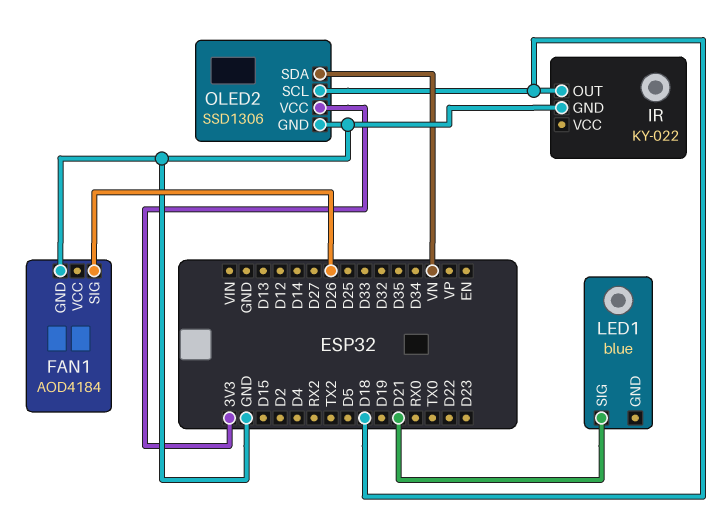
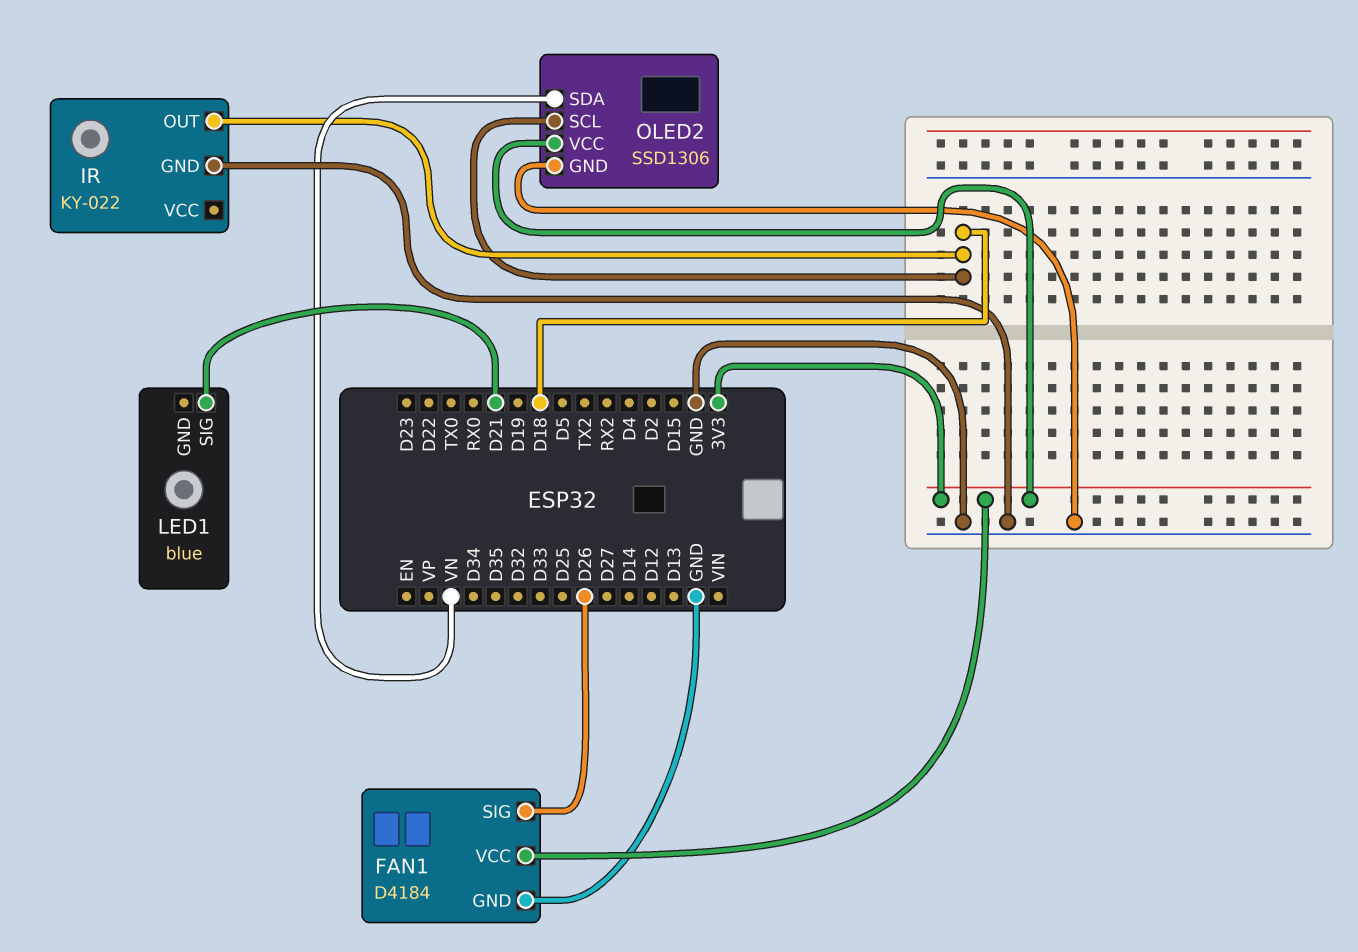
FAN1: AOD4184 -> D4184
FAN1 pin VCC: none -> 3V3

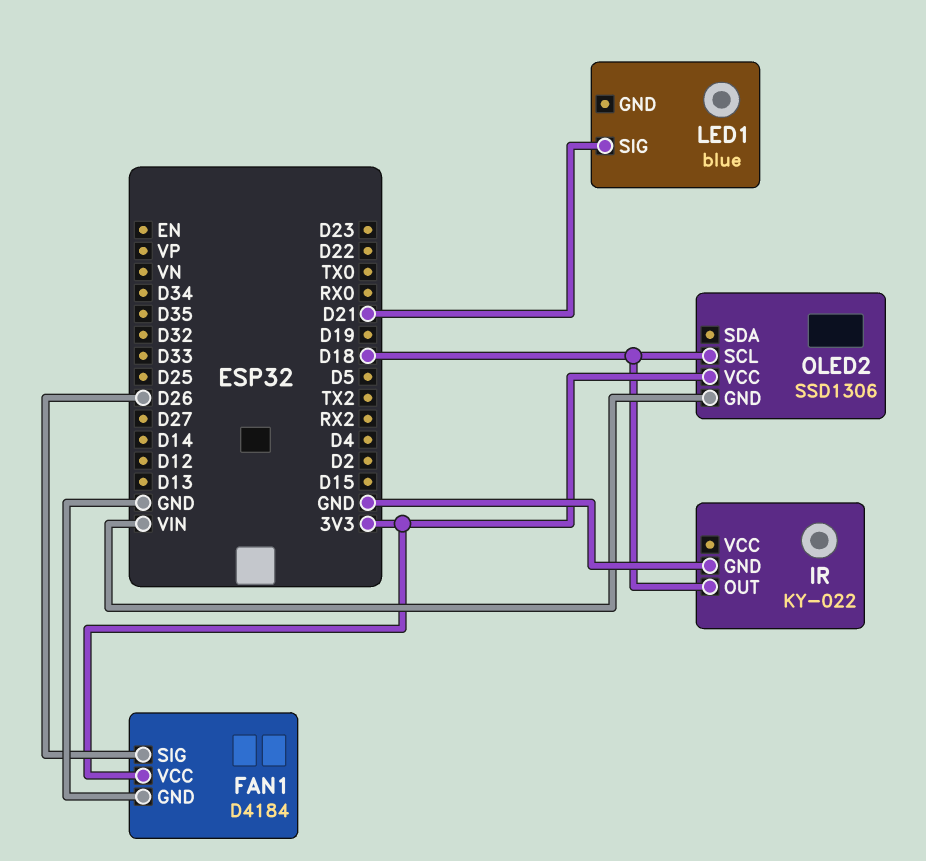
OLED2 pin GND: GND -> VIN
OLED2 pin SDA: VN -> none

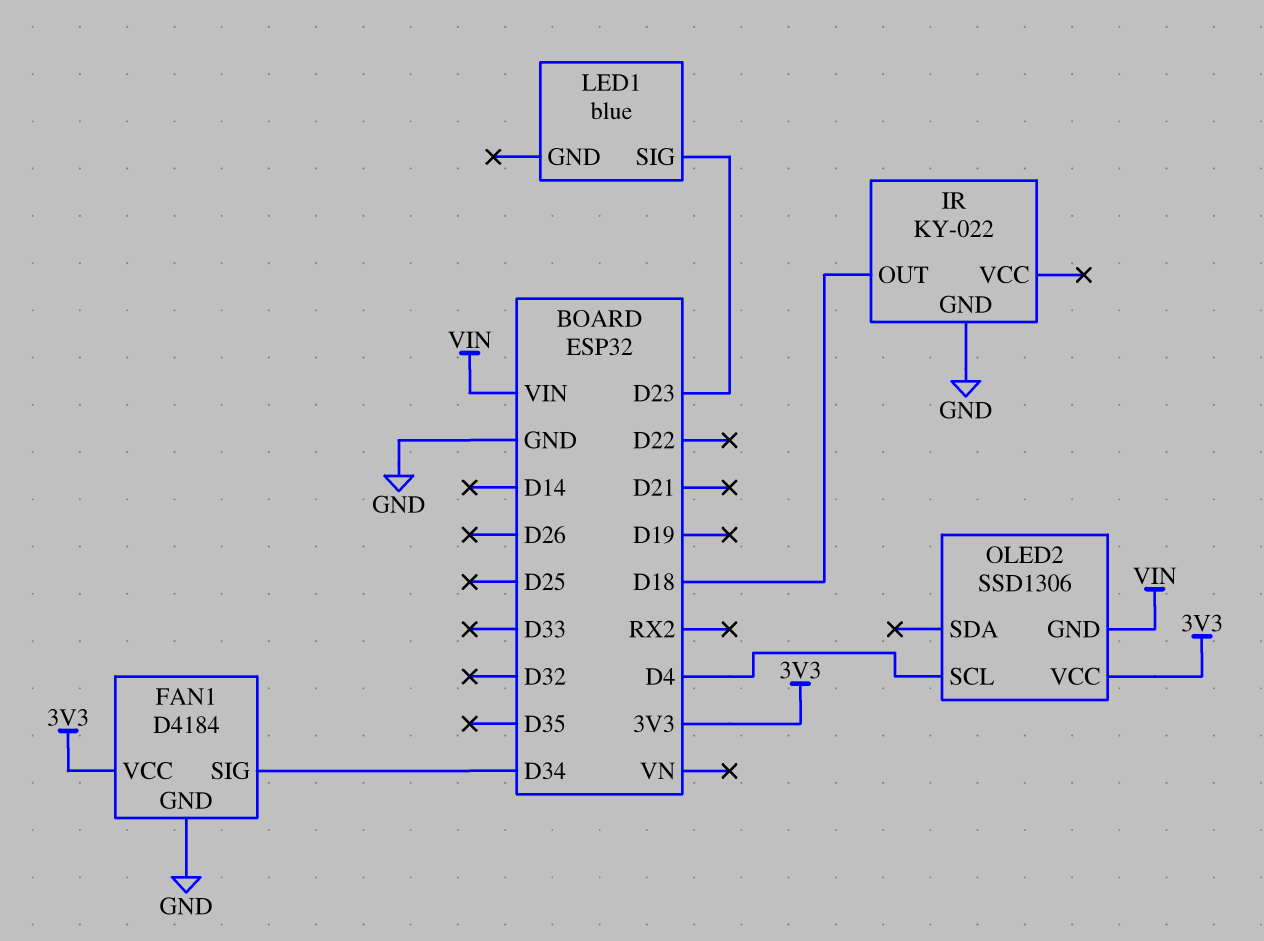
FAN1 pin SIG: D26 -> D34
LED1 pin SIG: D21 -> D23
OLED2 pin SCL: D18 -> D4

